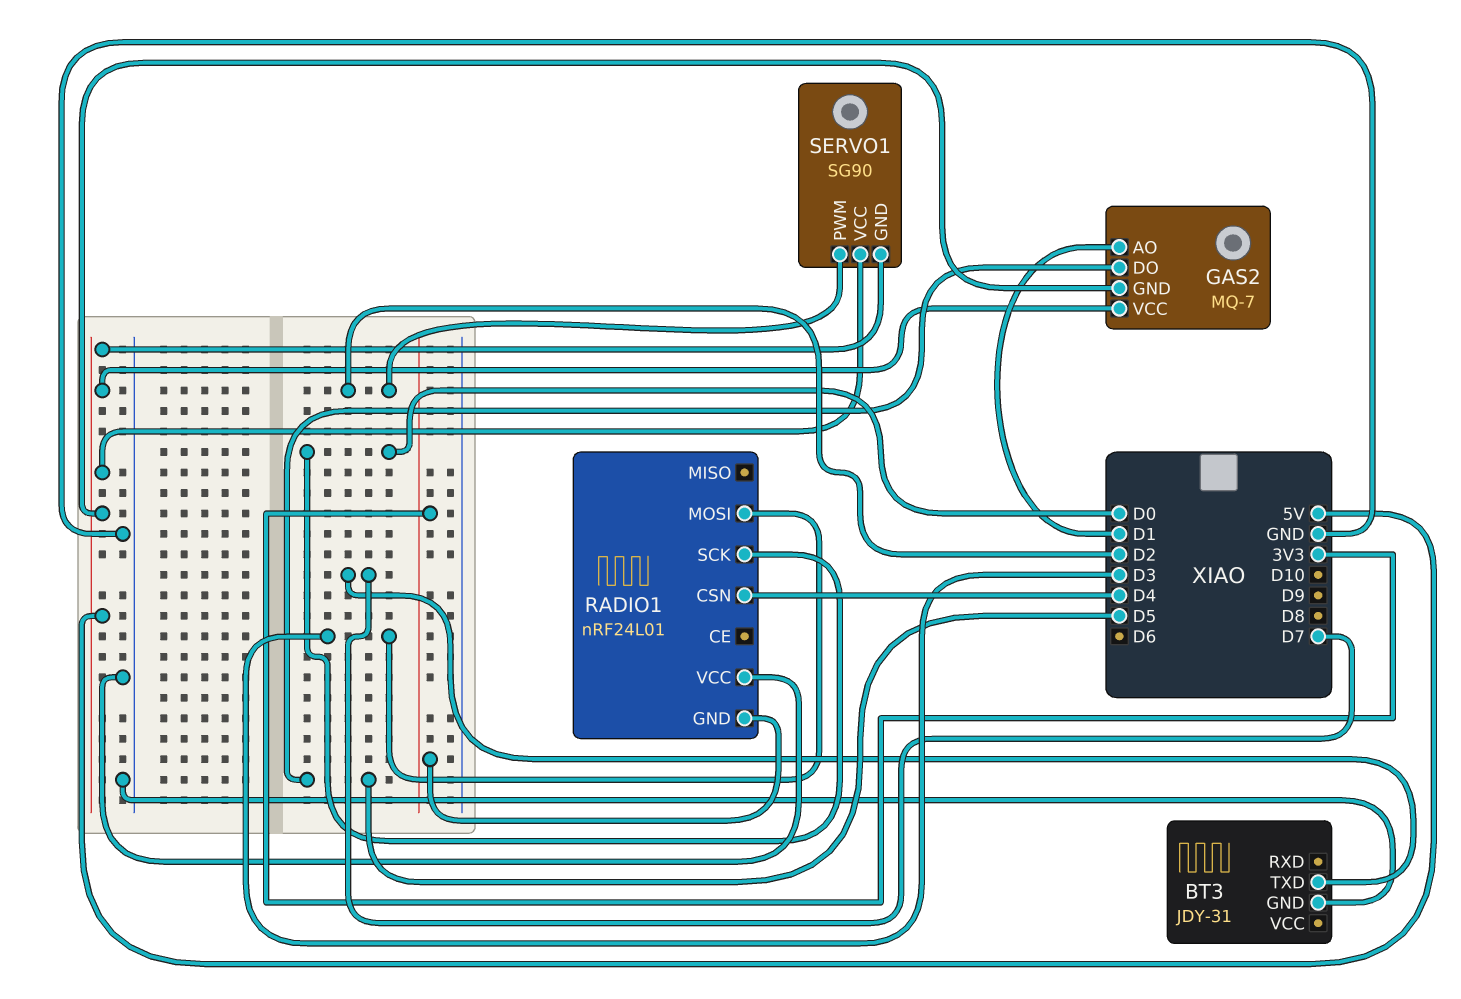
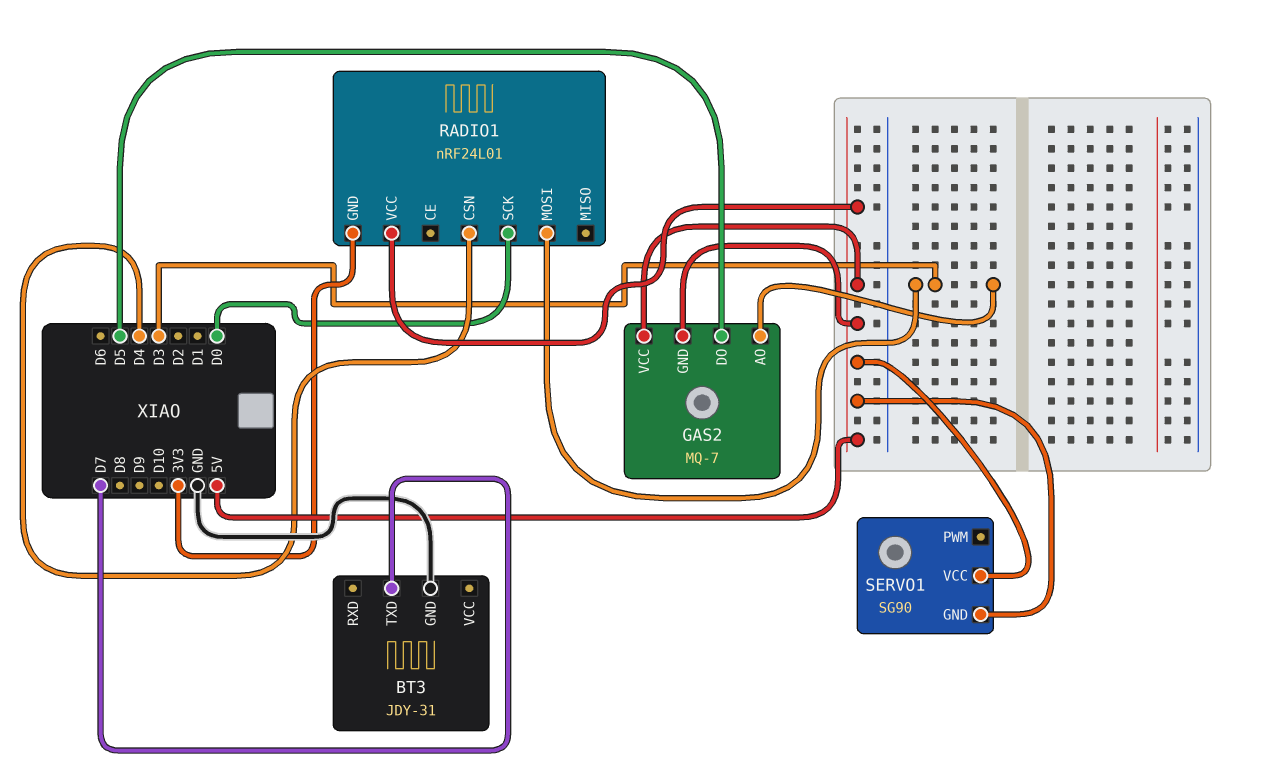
GAS2 pin AO: D1 -> D3
RADIO1 pin VCC: GND -> 5V
SERVO1 pin PWM: D2 -> none

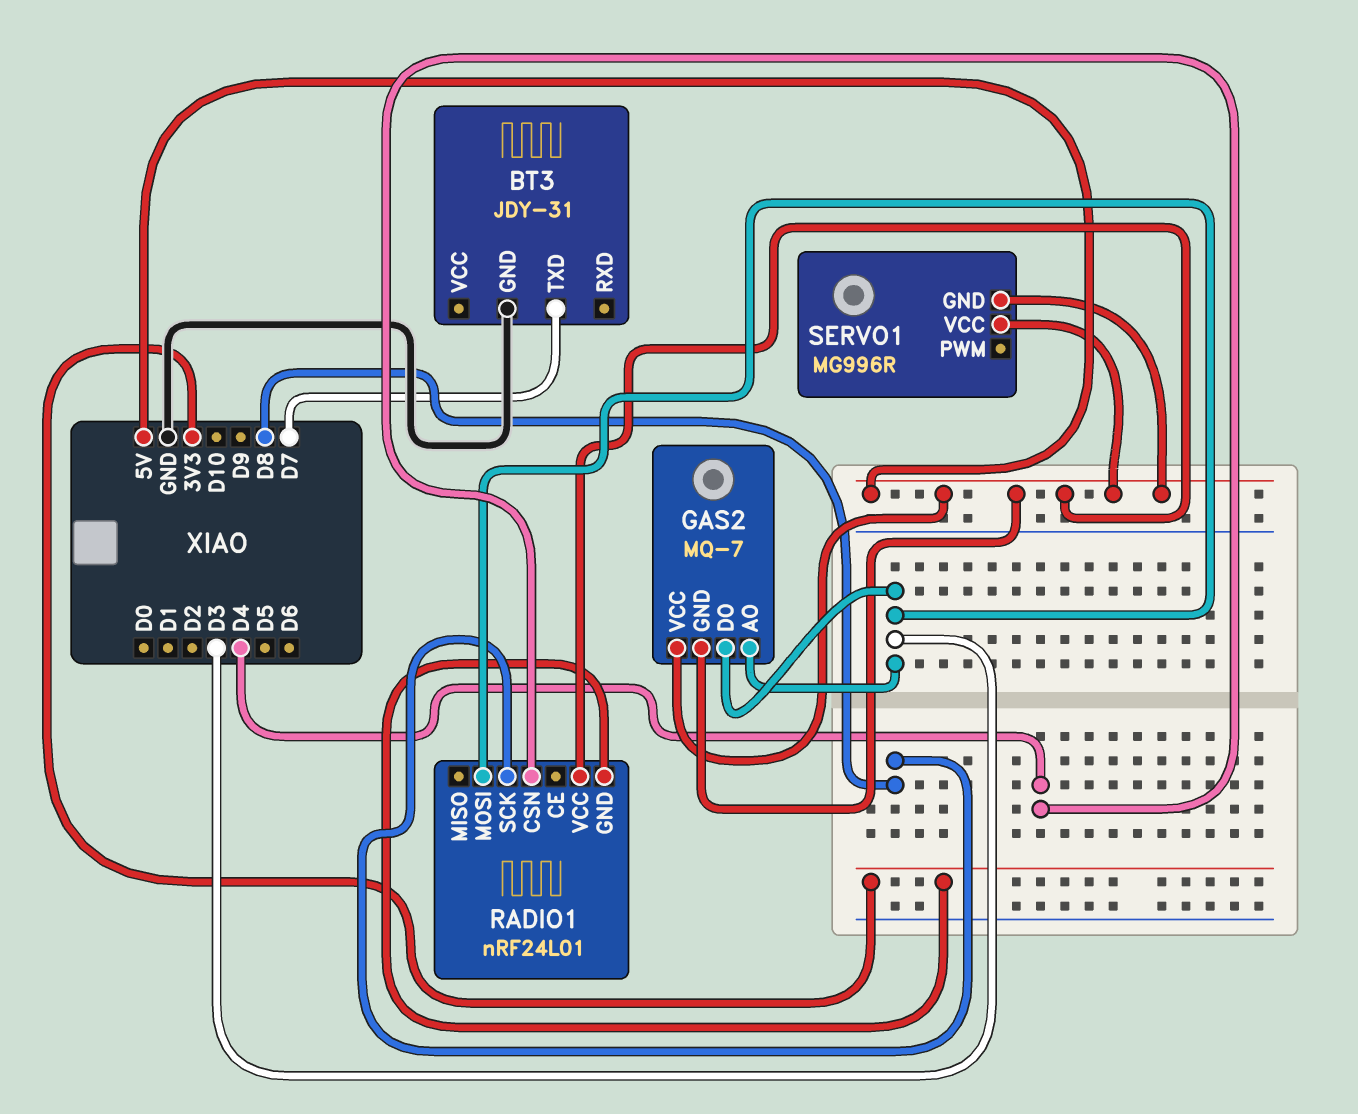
GAS2 pin DO: D5 -> D3
RADIO1 pin SCK: D0 -> D8
SERVO1: SG90 -> MG996R

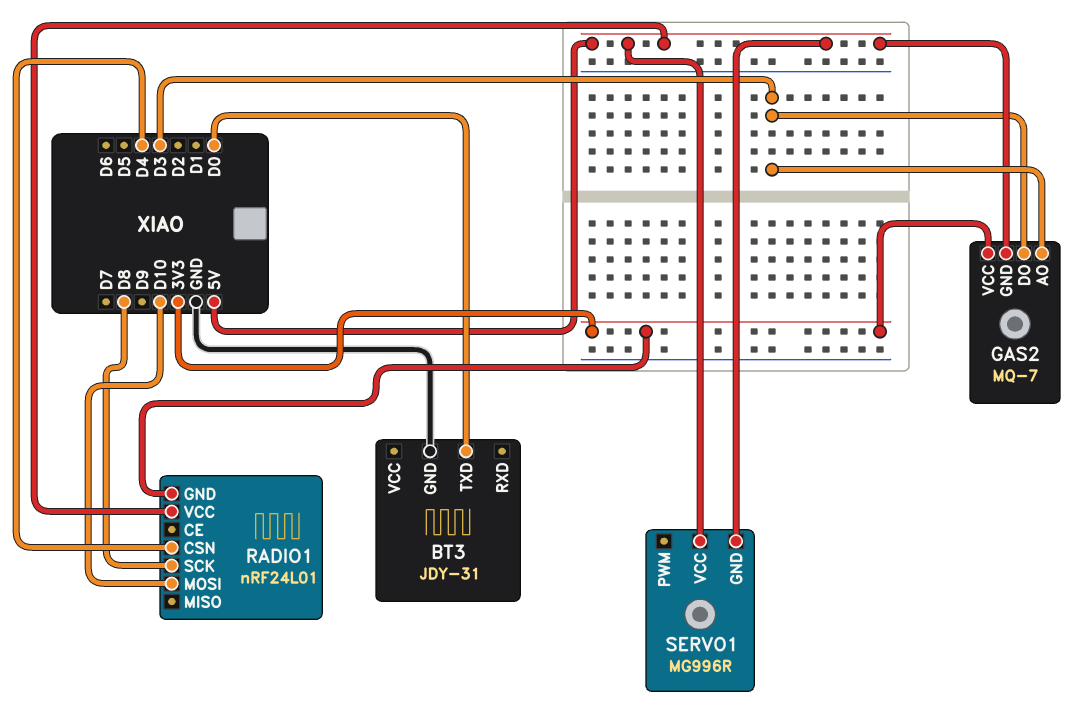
BT3 pin TXD: D7 -> D0
GAS2 pin VCC: 5V -> 3V3
RADIO1 pin MOSI: D3 -> D10

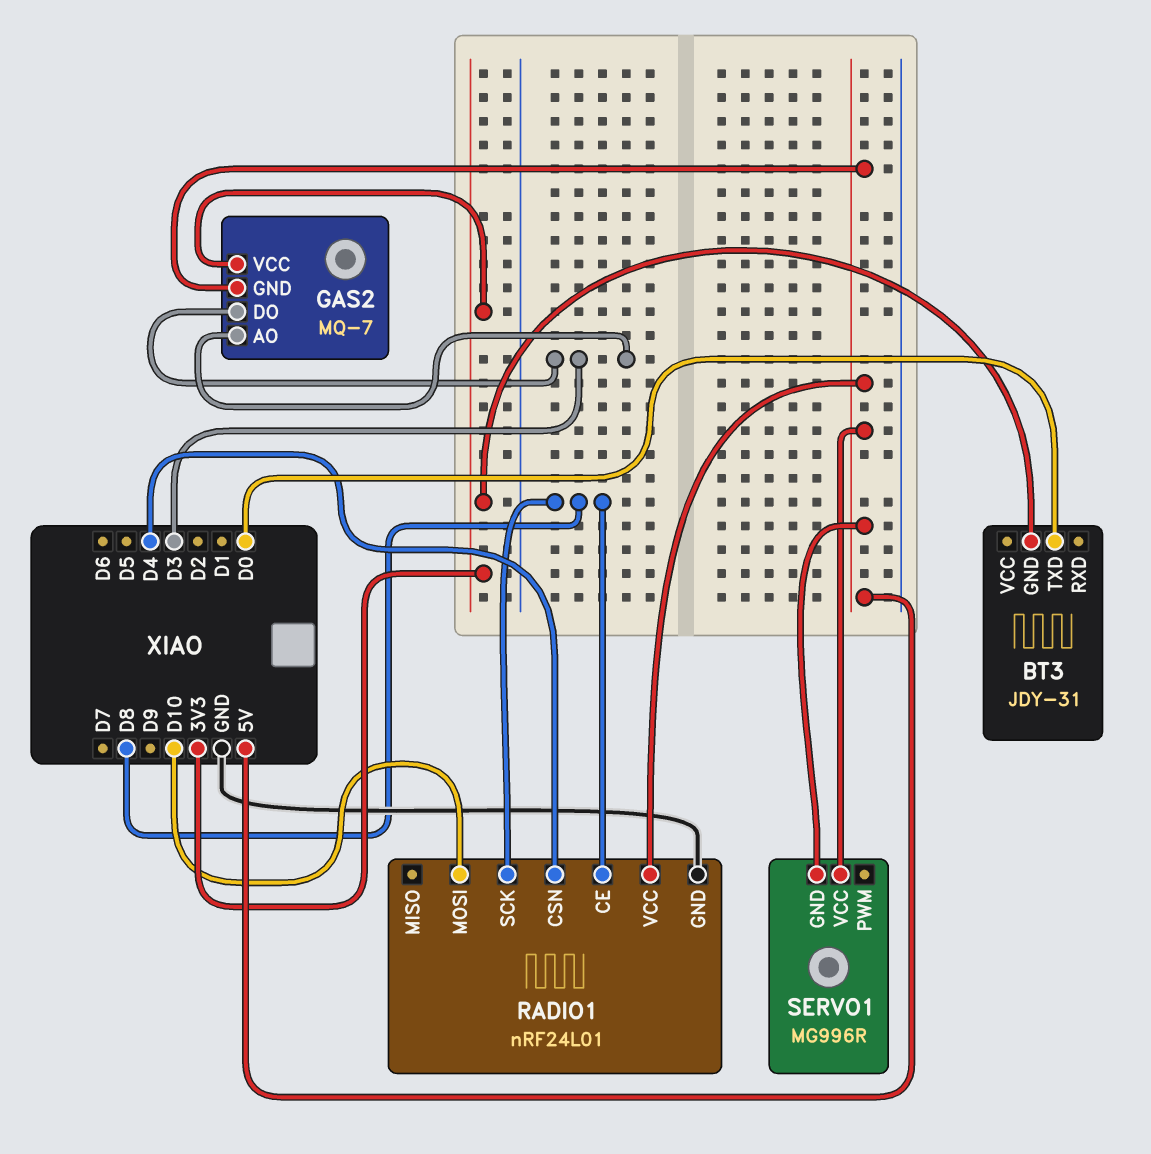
BT3 pin GND: GND -> 3V3
RADIO1 pin CE: none -> D8
RADIO1 pin GND: 3V3 -> GND

